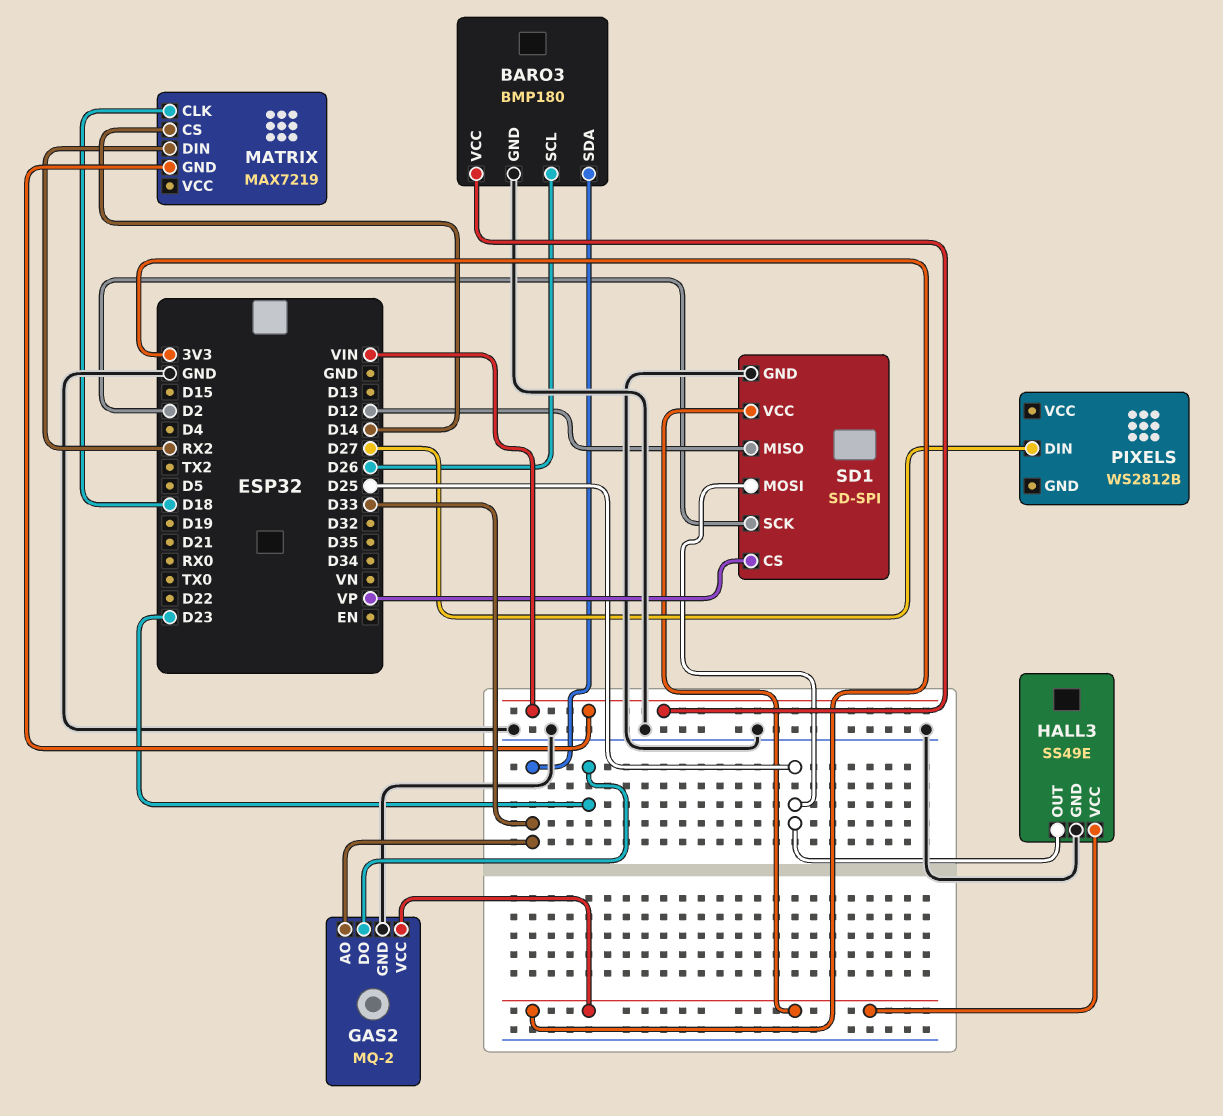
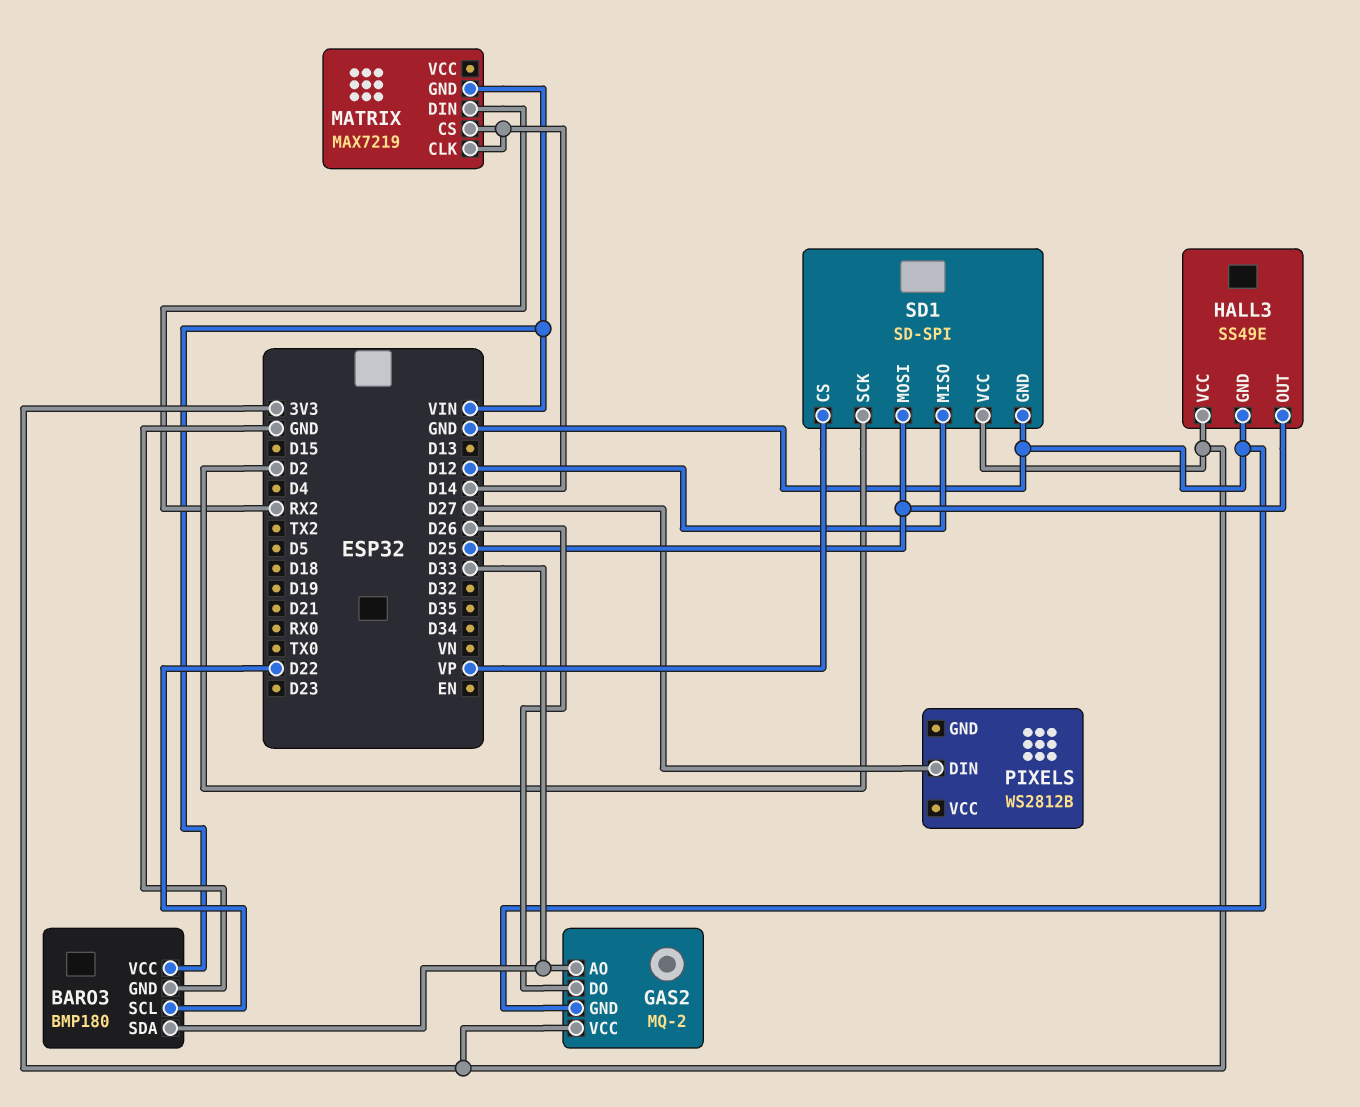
BARO3 pin SCL: D26 -> D22
GAS2 pin DO: D23 -> D26
MATRIX pin CLK: D18 -> D14

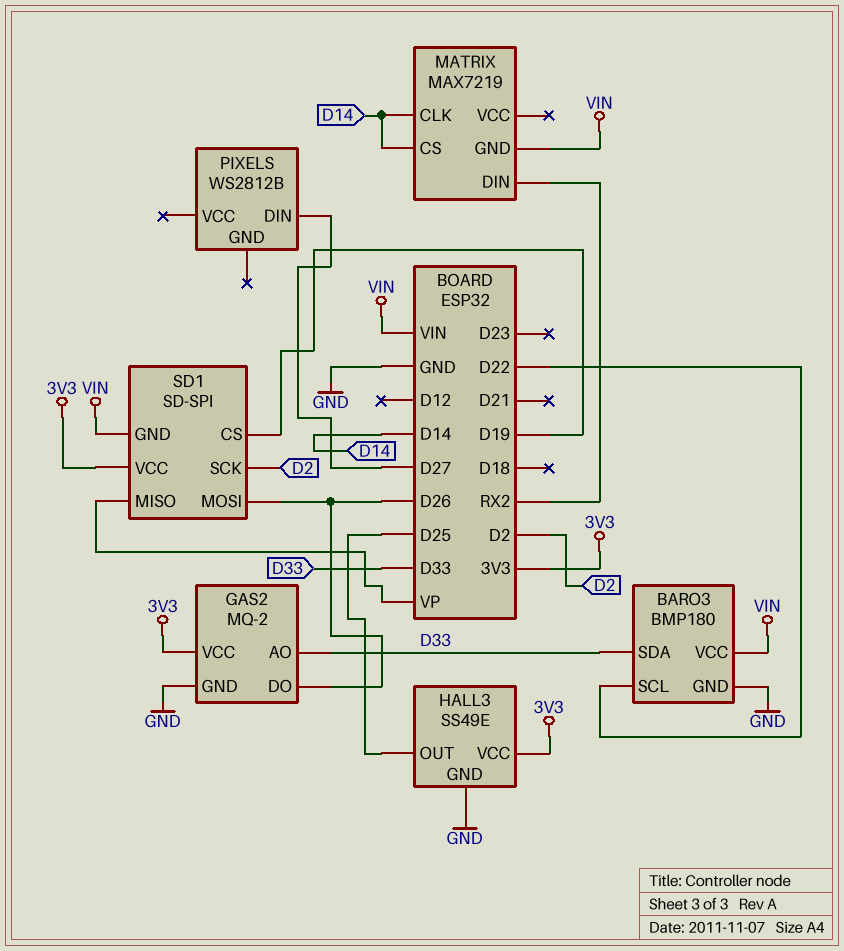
SD1 pin CS: VP -> D19
SD1 pin GND: GND -> VIN
SD1 pin MISO: D12 -> VP
SD1 pin MOSI: D25 -> D26

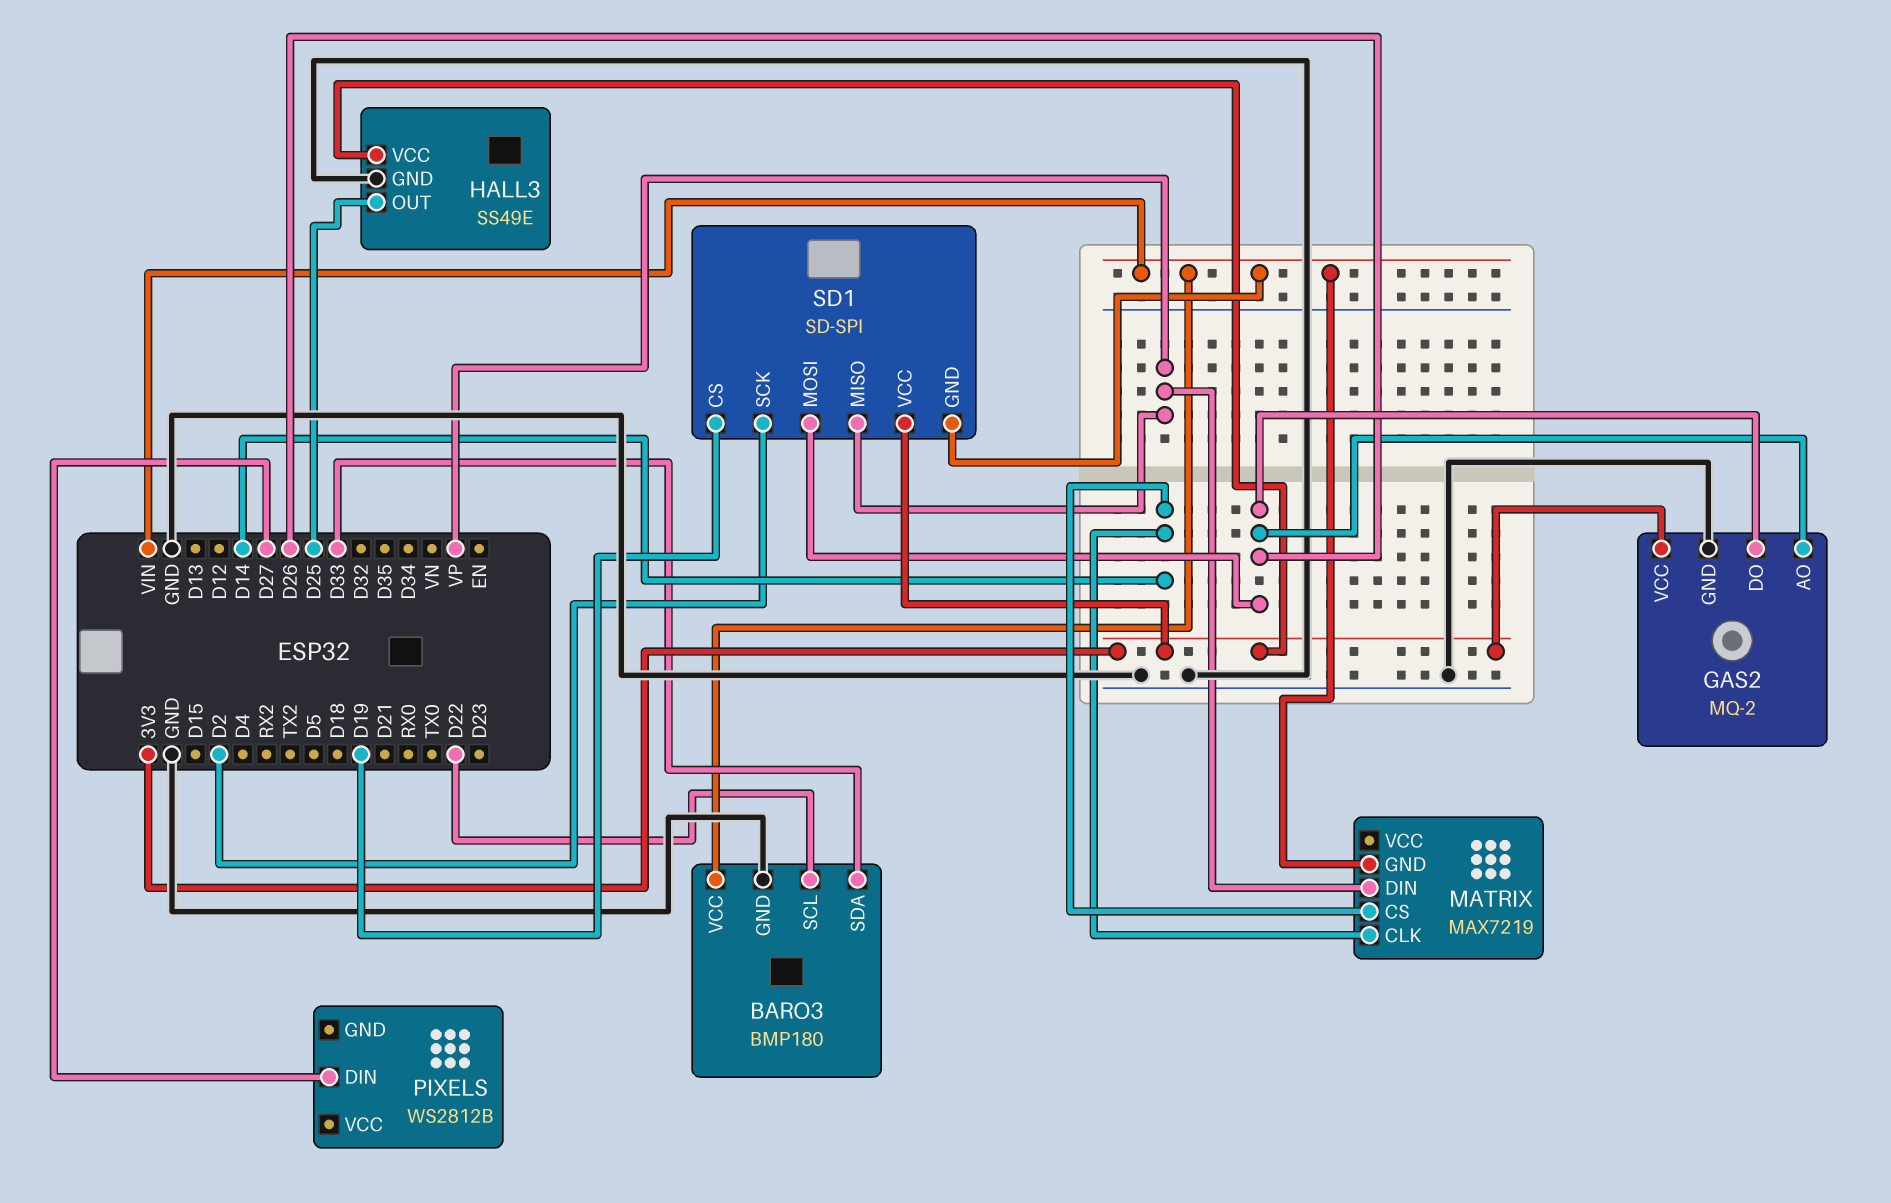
GAS2 pin AO: D33 -> D26
MATRIX pin DIN: RX2 -> VP

